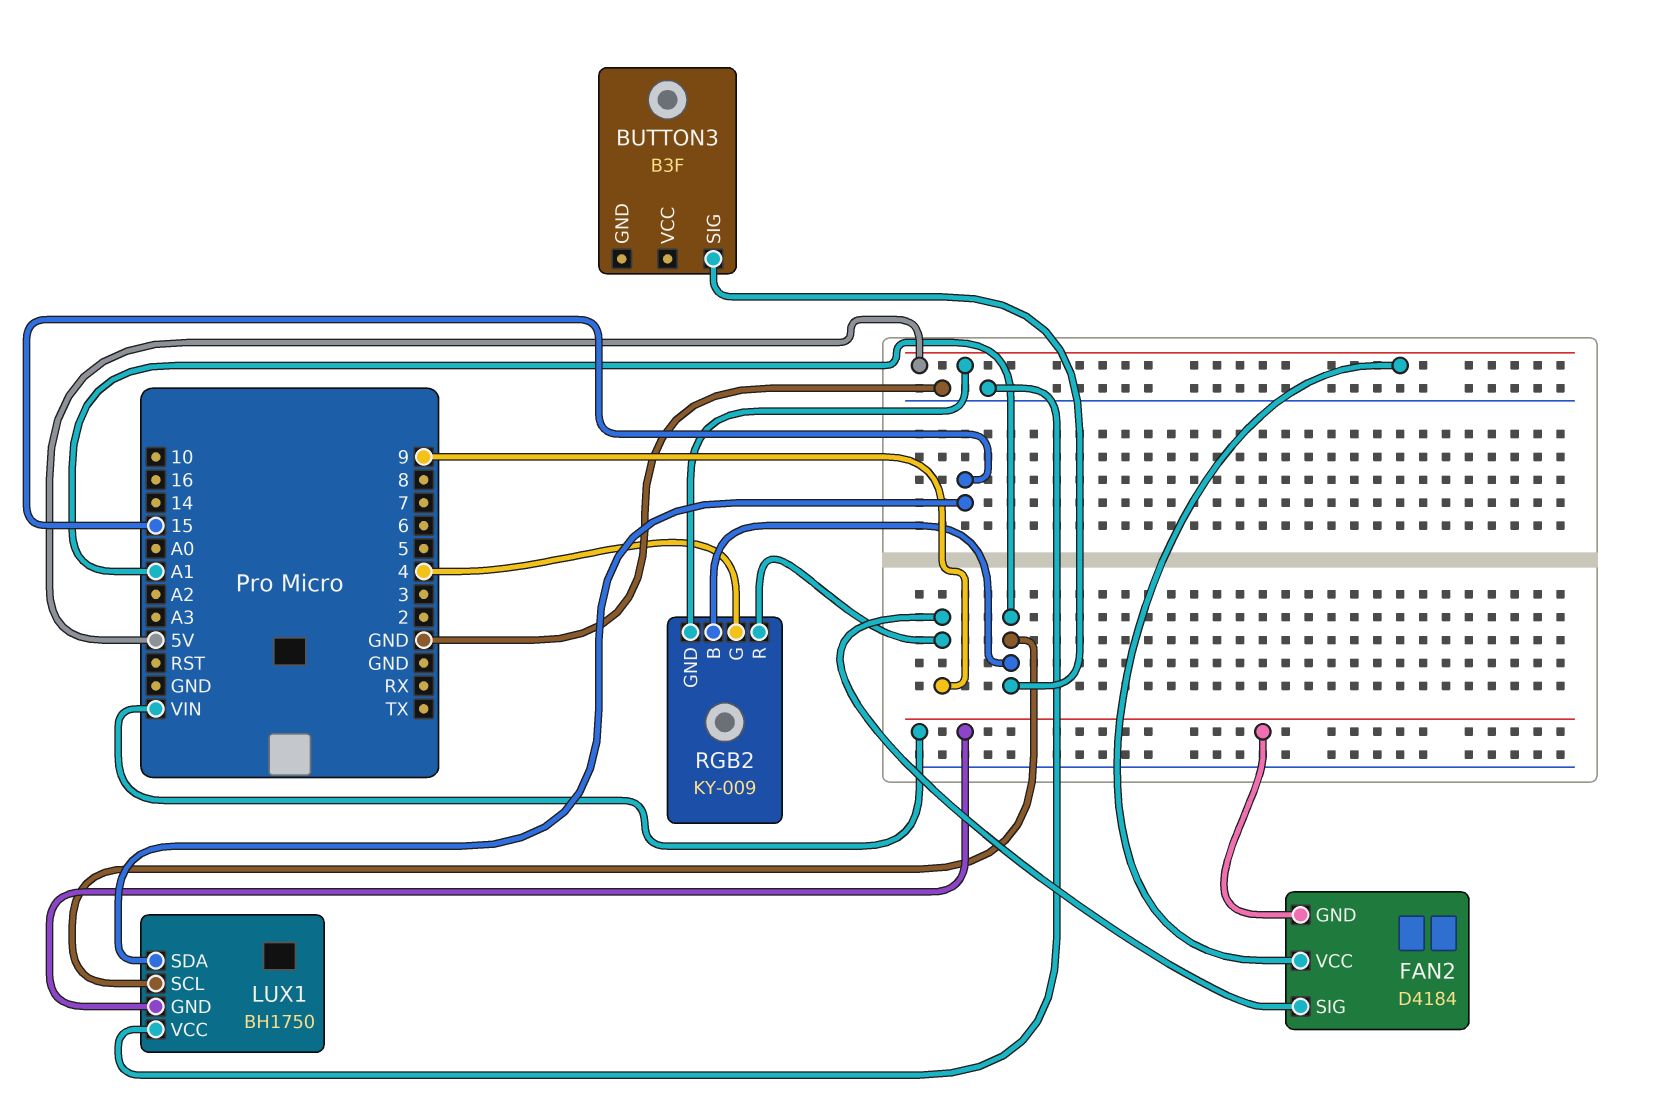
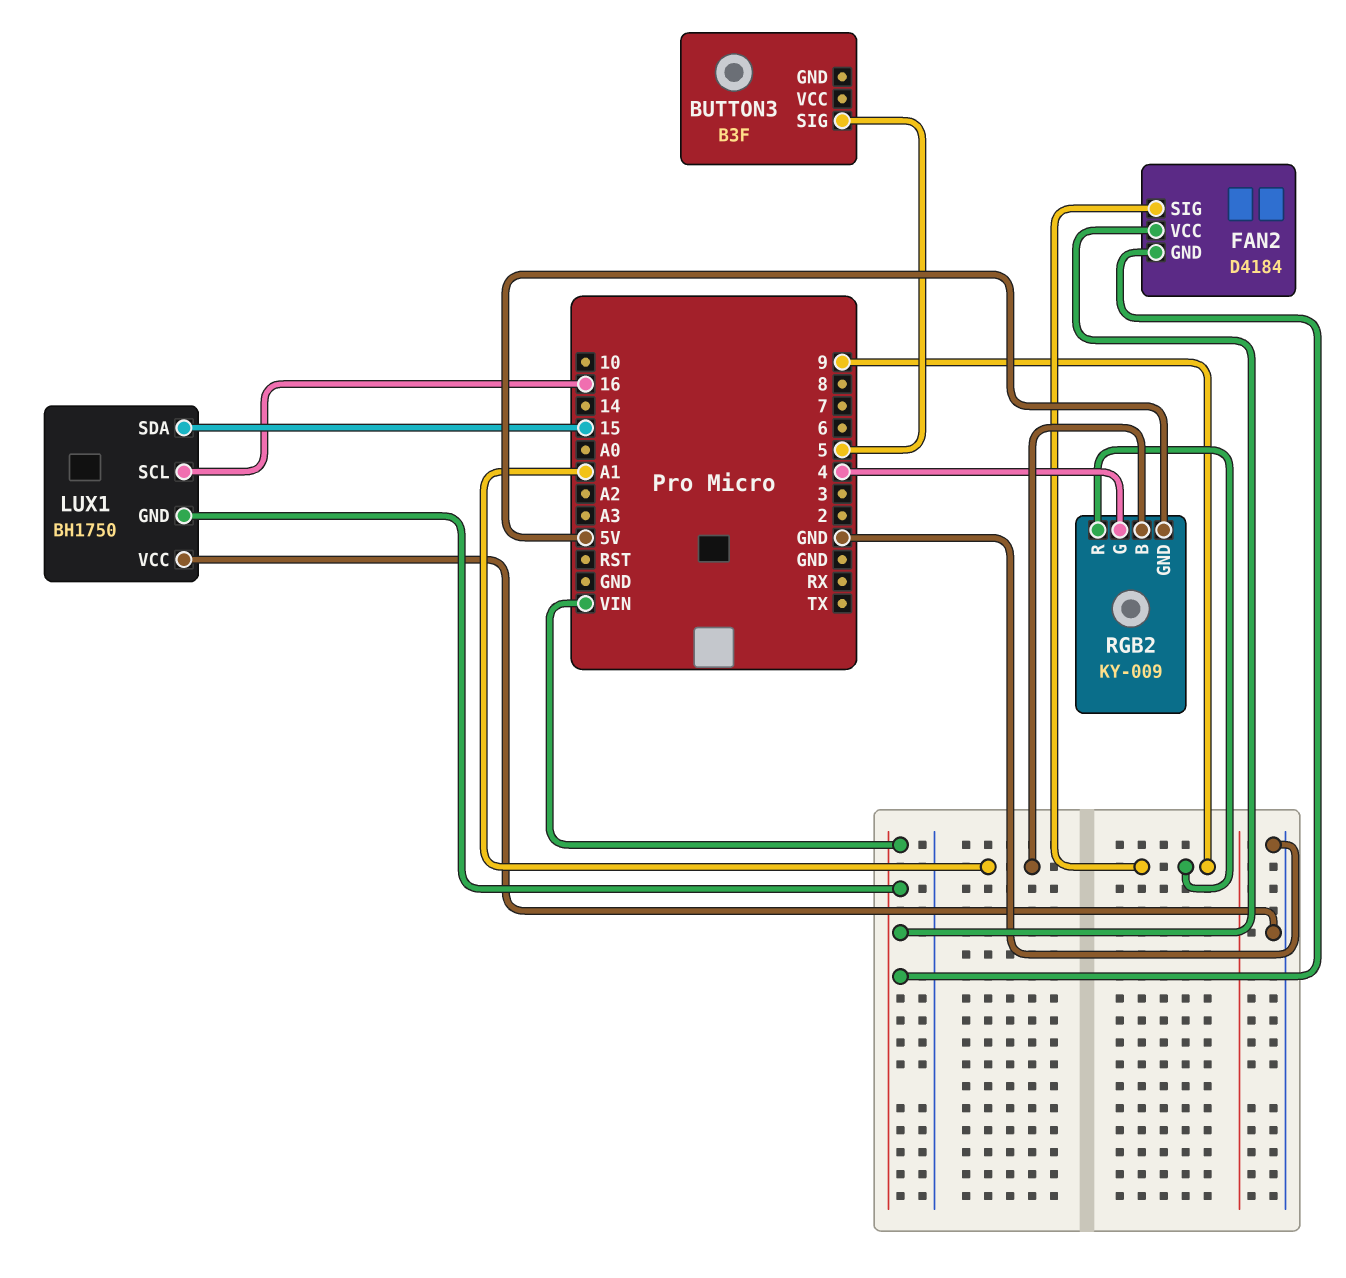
BUTTON3 pin SIG: A1 -> 5
FAN2 pin VCC: 5V -> VIN
LUX1 pin SCL: A1 -> 16

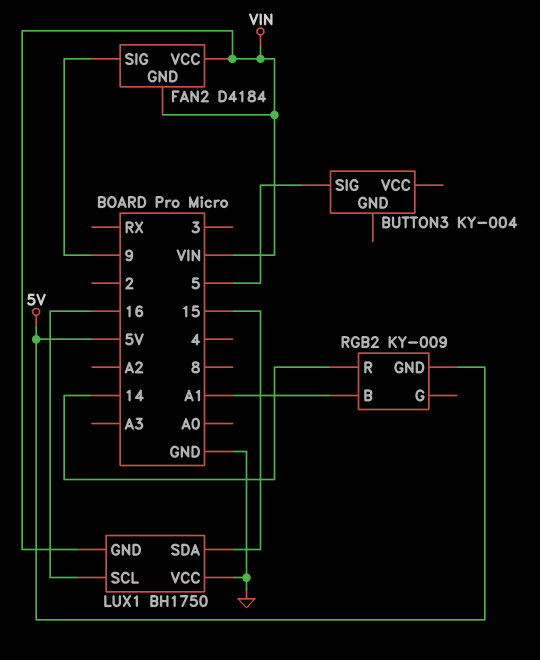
BUTTON3: B3F -> KY-004
RGB2 pin G: 4 -> none
RGB2 pin R: 9 -> 14

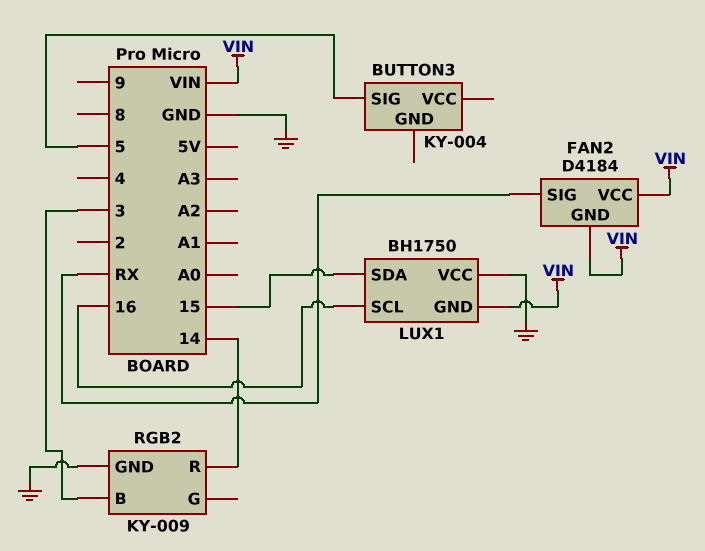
FAN2 pin SIG: 9 -> RX
RGB2 pin B: A1 -> 3
RGB2 pin GND: 5V -> GND

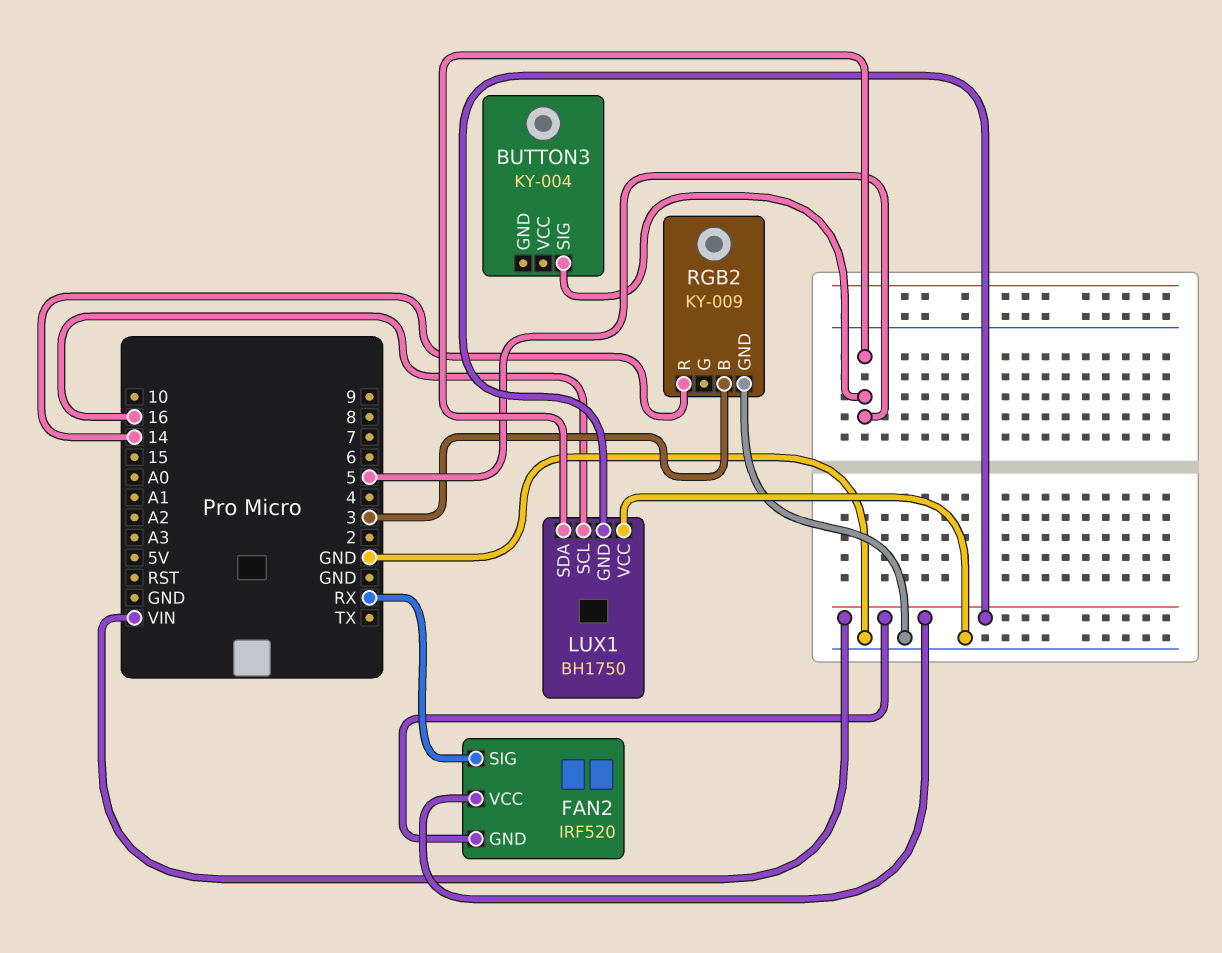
FAN2: D4184 -> IRF520
LUX1 pin SDA: 15 -> 5

